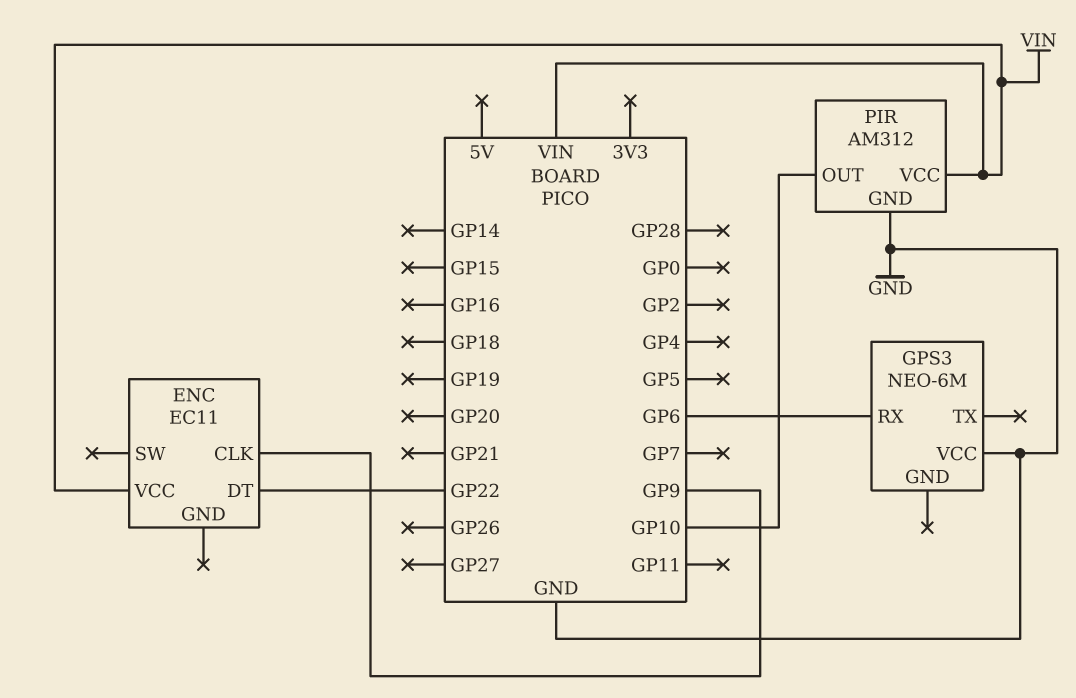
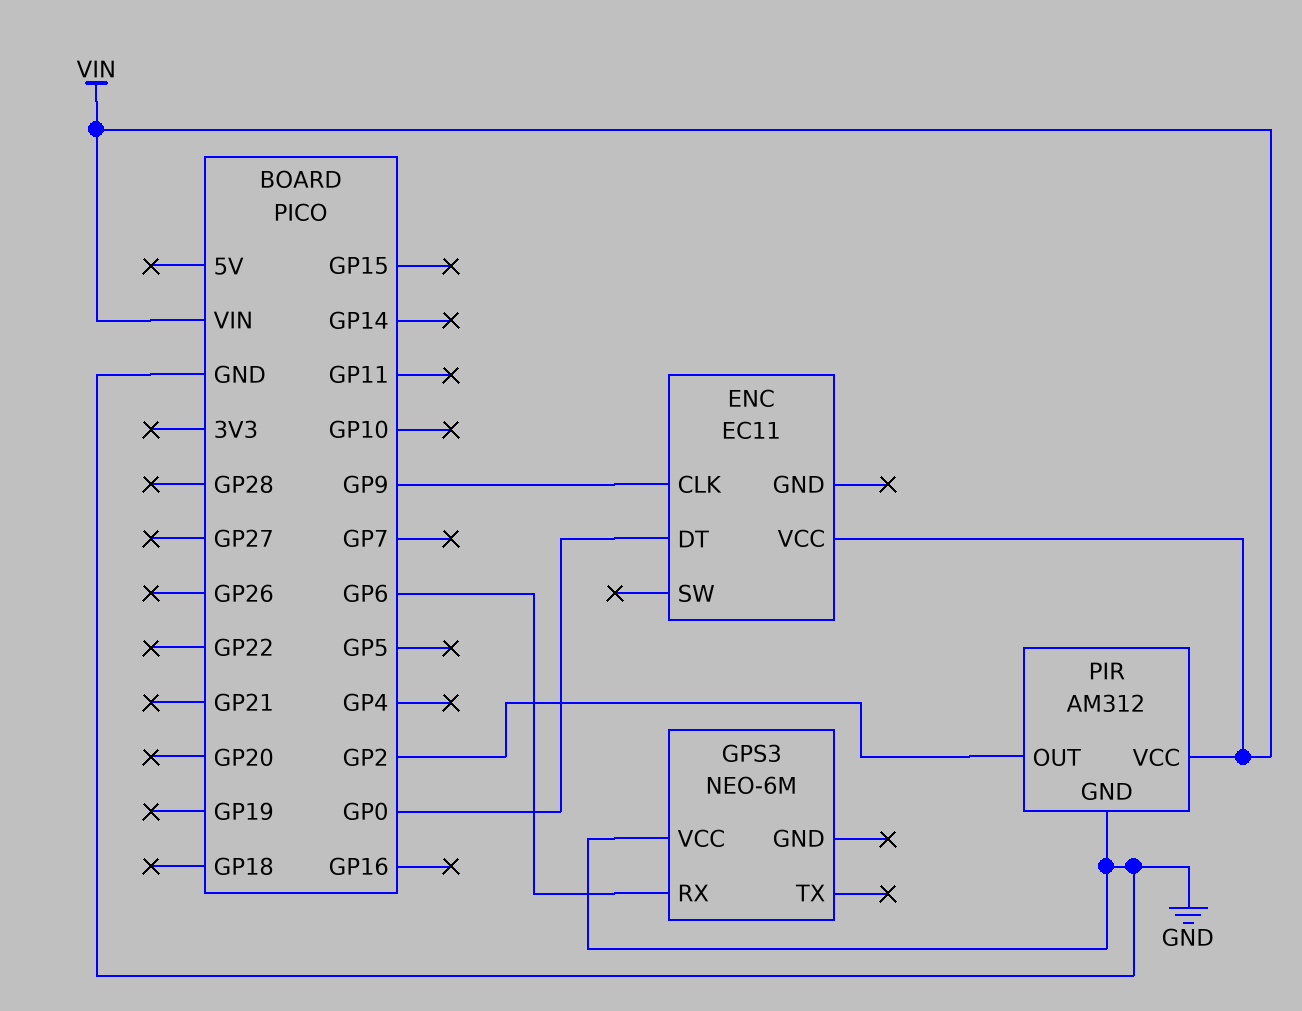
ENC pin DT: GP22 -> GP0
PIR pin OUT: GP10 -> GP2

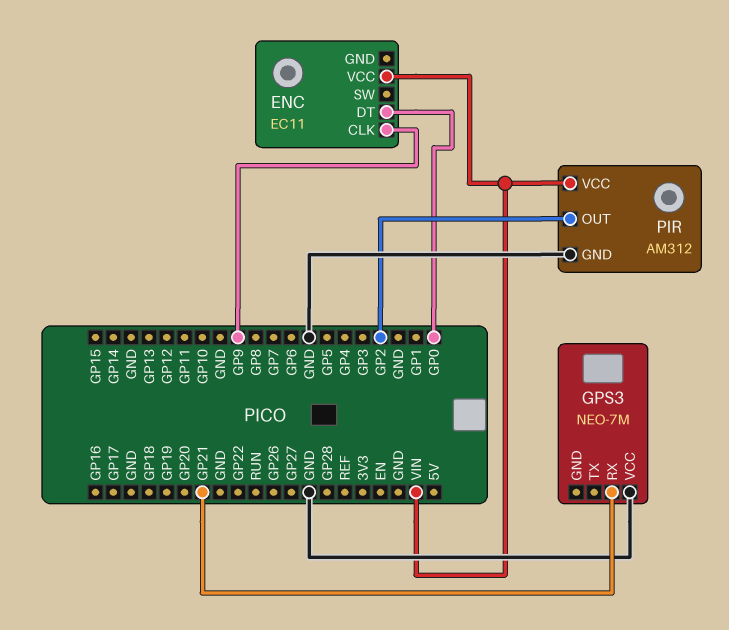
GPS3: NEO-6M -> NEO-7M
GPS3 pin RX: GP6 -> GP21

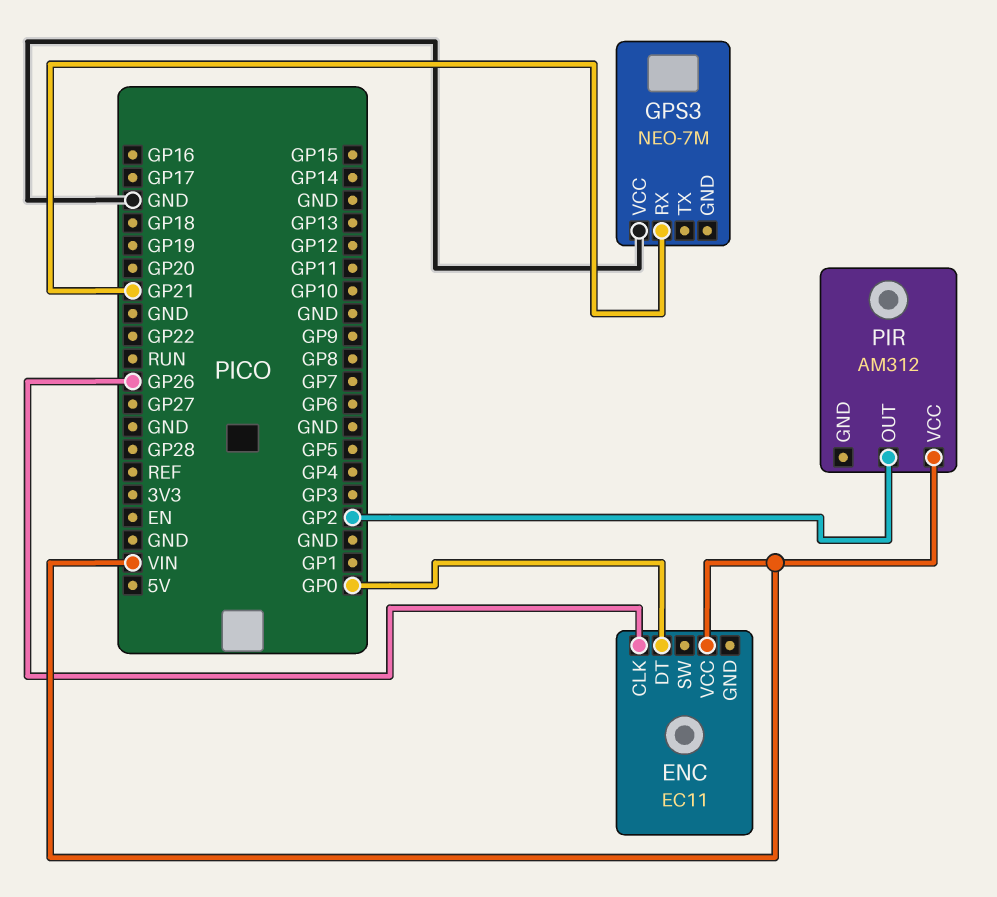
ENC pin CLK: GP9 -> GP26
PIR pin GND: GND -> none

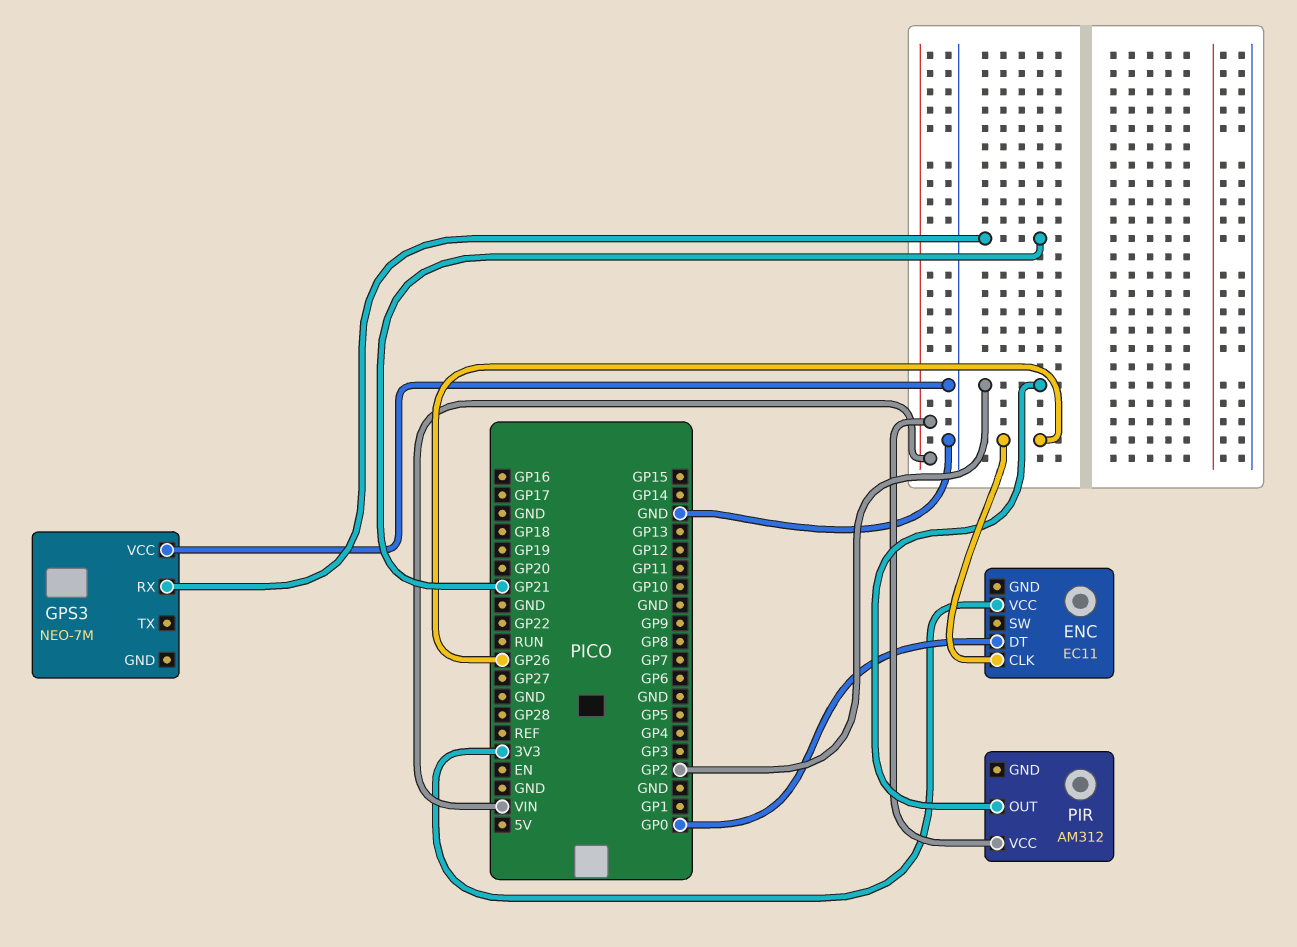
ENC pin VCC: VIN -> 3V3

